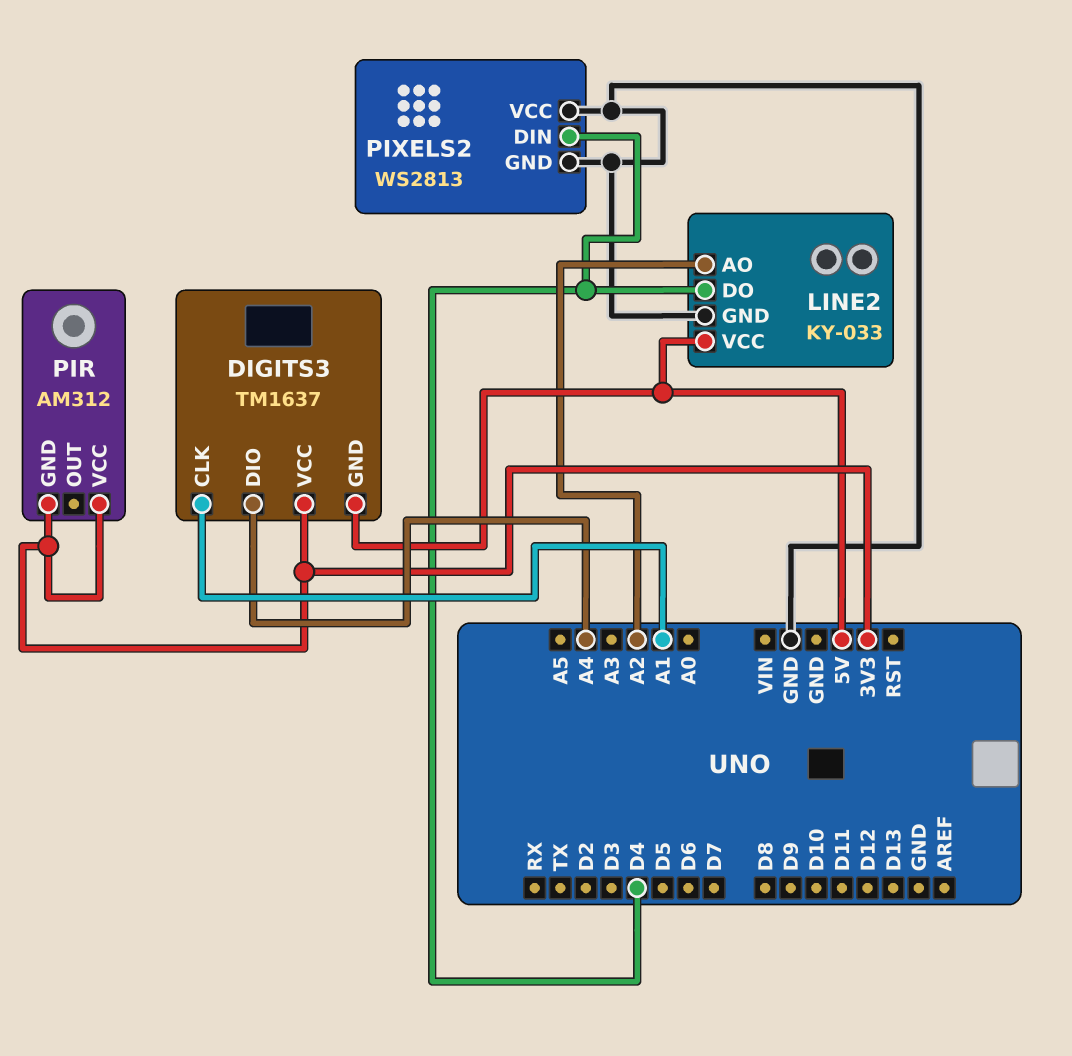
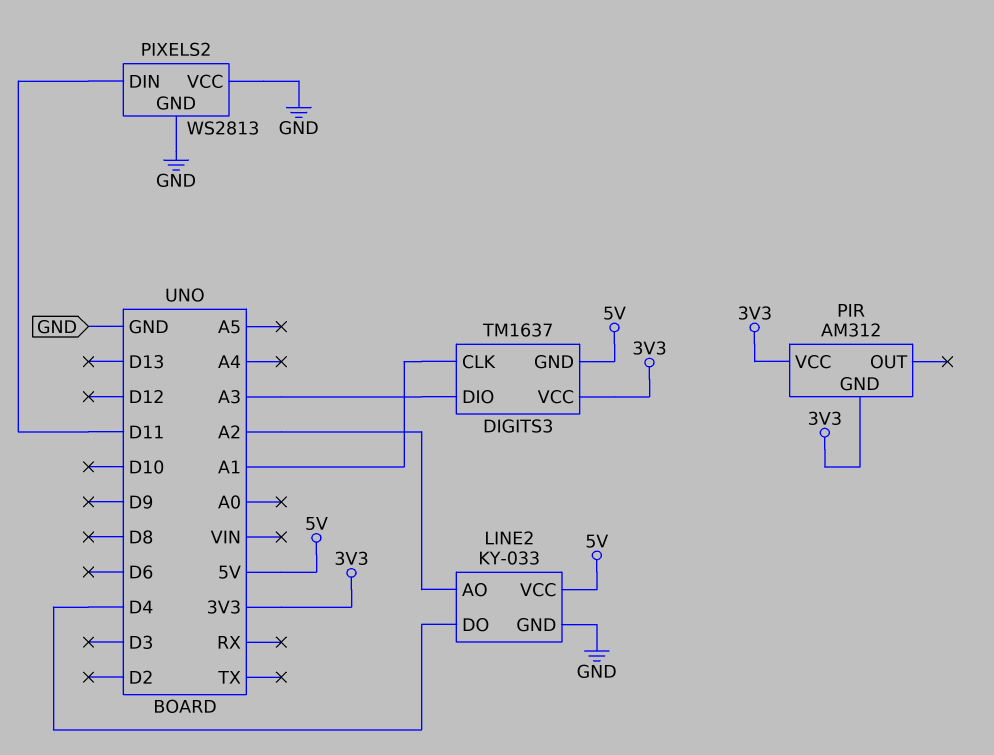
DIGITS3 pin DIO: A4 -> A3
PIXELS2 pin DIN: D4 -> D11

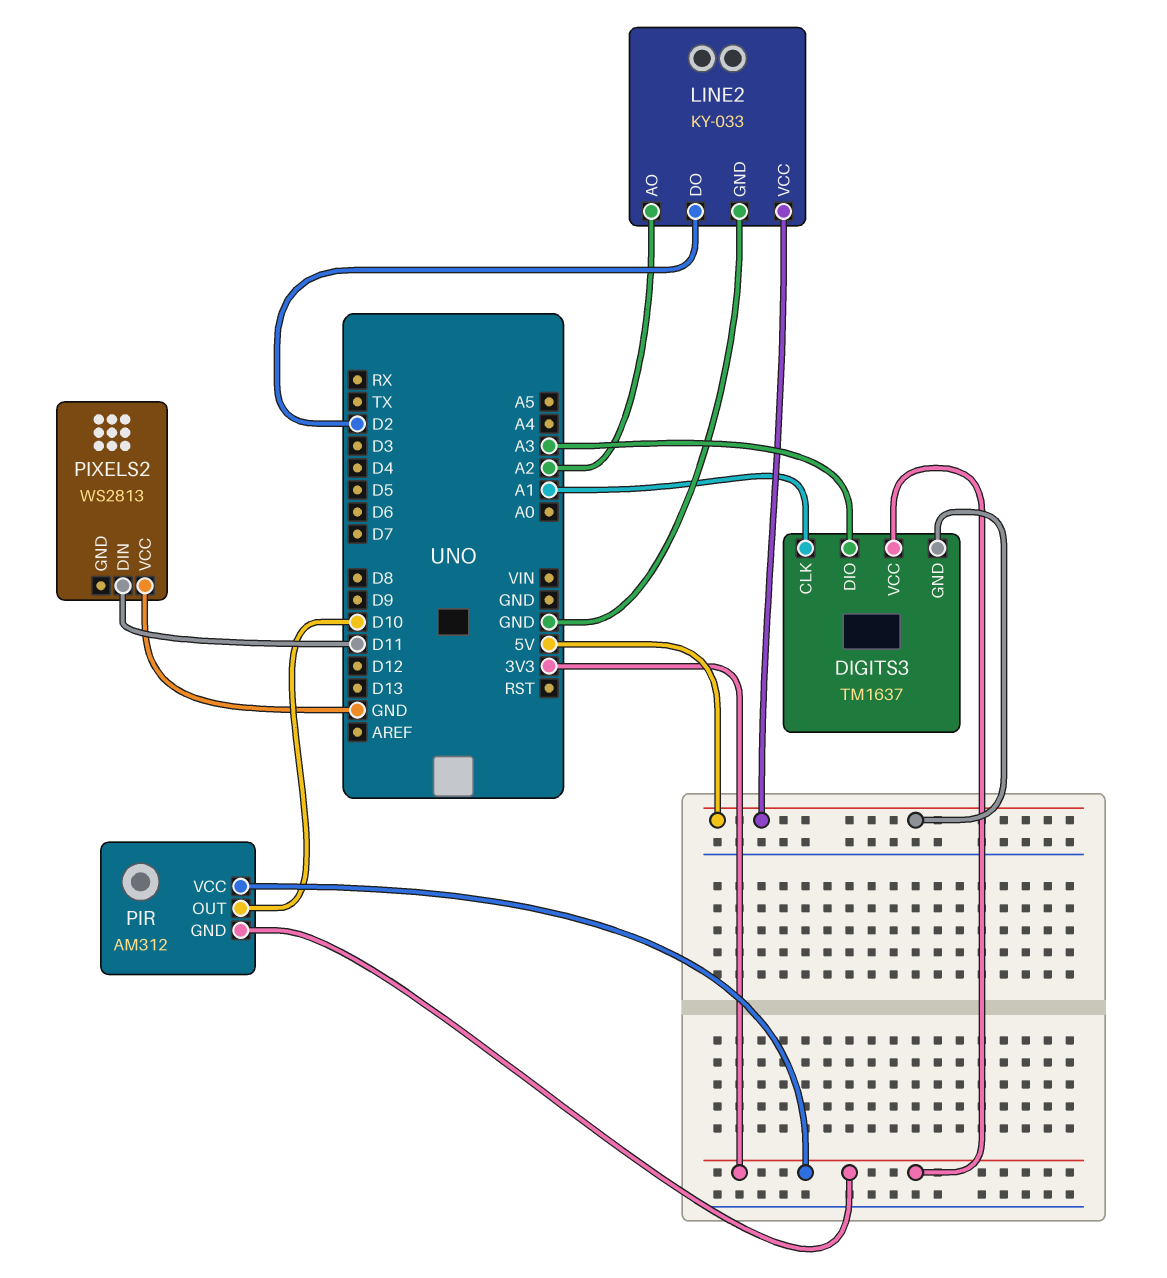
LINE2 pin DO: D4 -> D2
PIR pin OUT: none -> D10
PIXELS2 pin GND: GND -> none

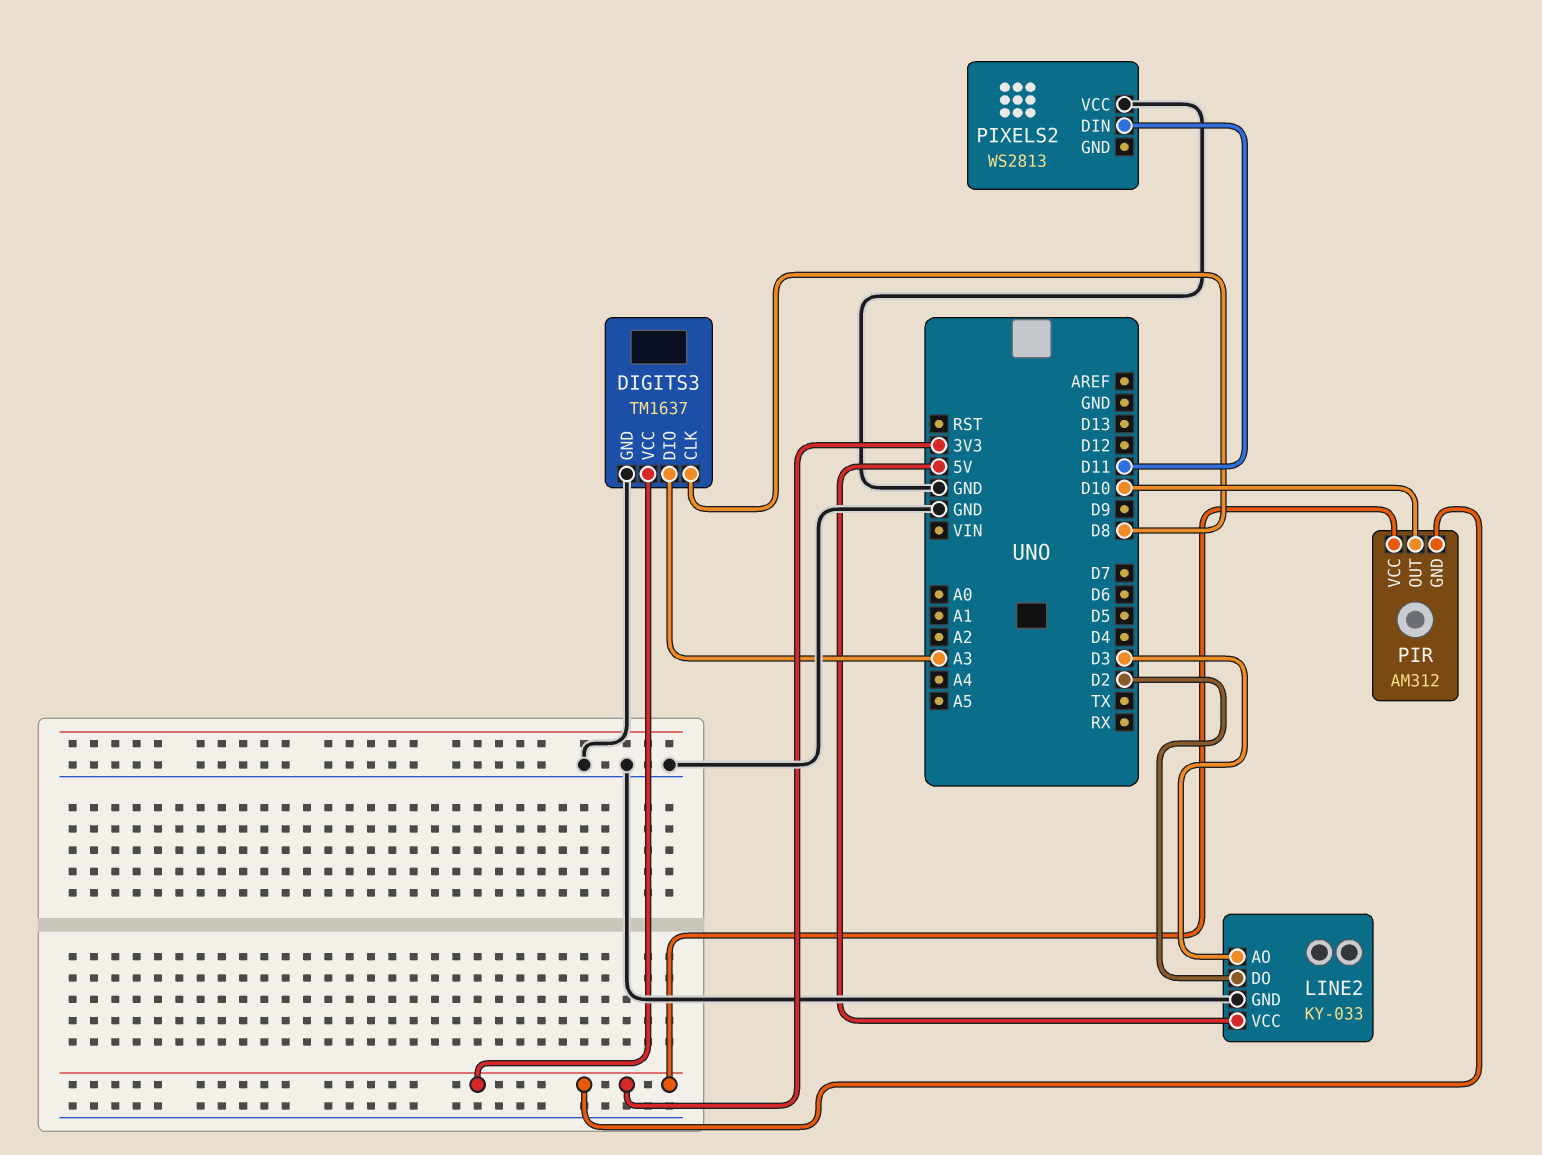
DIGITS3 pin CLK: A1 -> D8
DIGITS3 pin GND: 5V -> GND
LINE2 pin AO: A2 -> D3

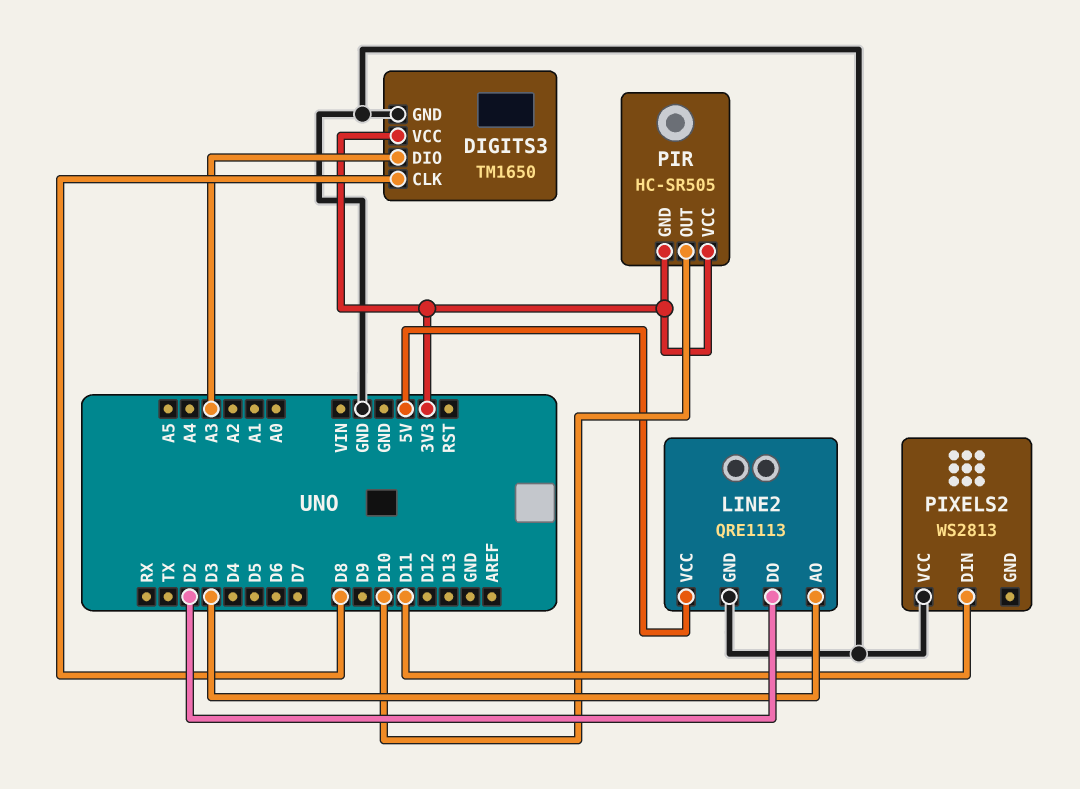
DIGITS3: TM1637 -> TM1650
LINE2: KY-033 -> QRE1113
PIR: AM312 -> HC-SR505

